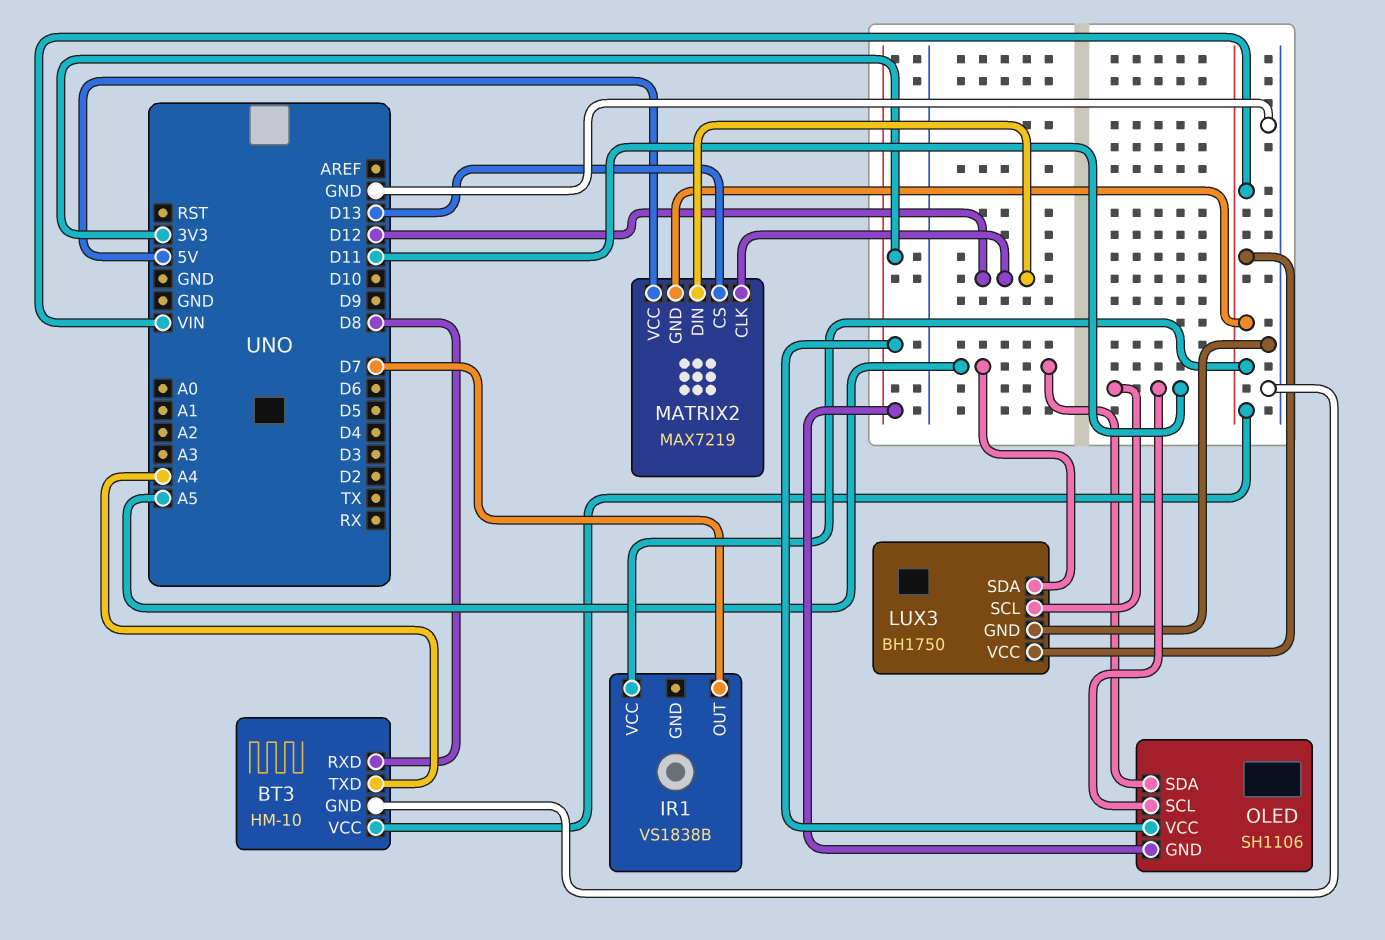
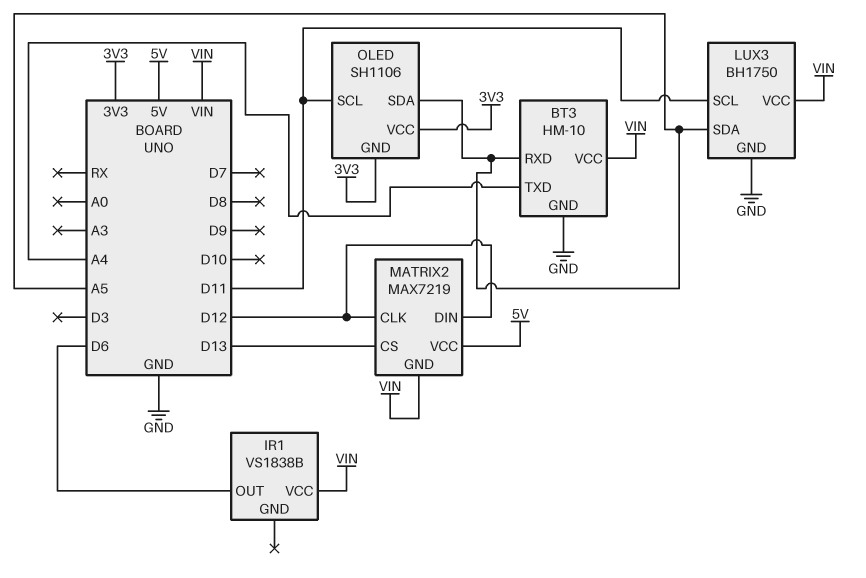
BT3 pin RXD: D8 -> A5
IR1 pin OUT: D7 -> D6

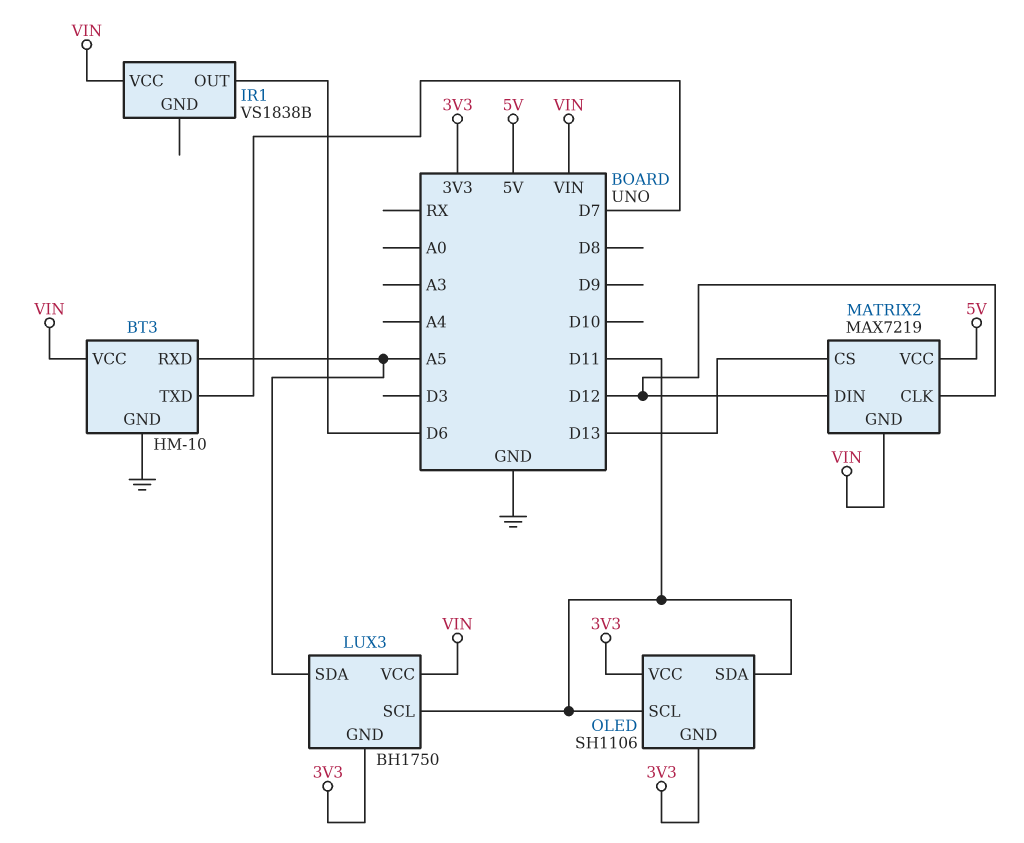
BT3 pin TXD: A4 -> D7
LUX3 pin GND: GND -> 3V3
OLED pin SDA: A5 -> D11

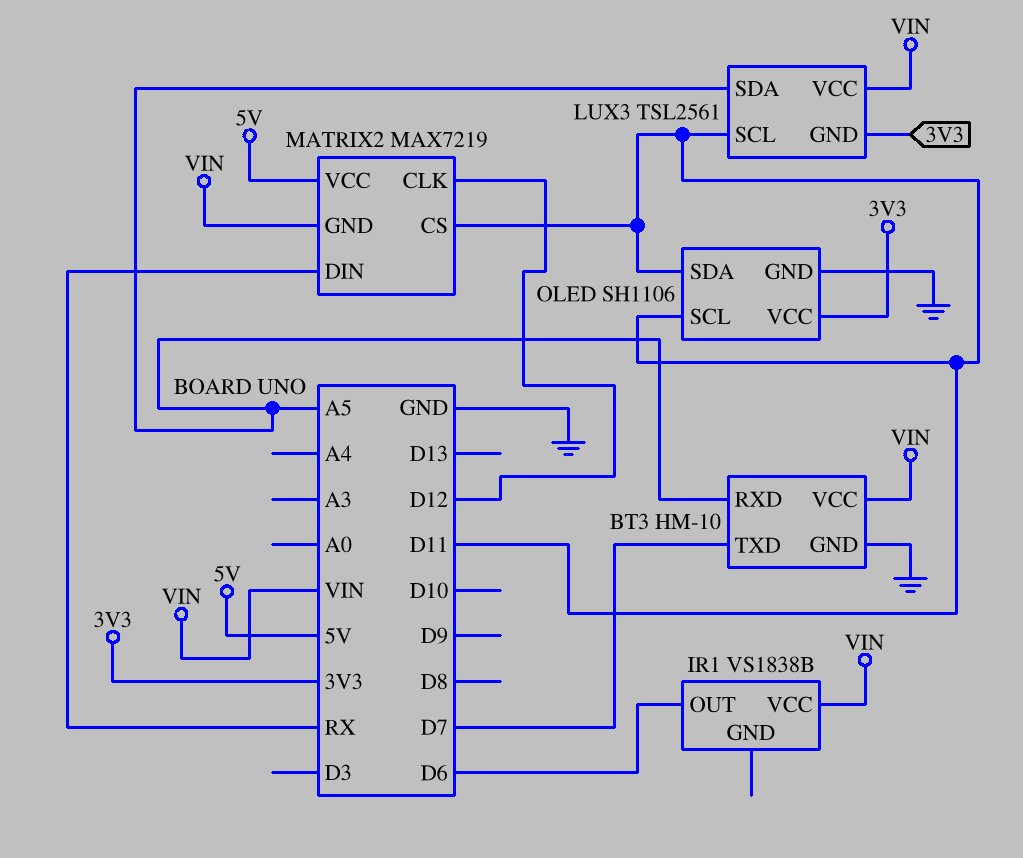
LUX3: BH1750 -> TSL2561
MATRIX2 pin CS: D13 -> D11
MATRIX2 pin DIN: D12 -> RX
OLED pin GND: 3V3 -> GND

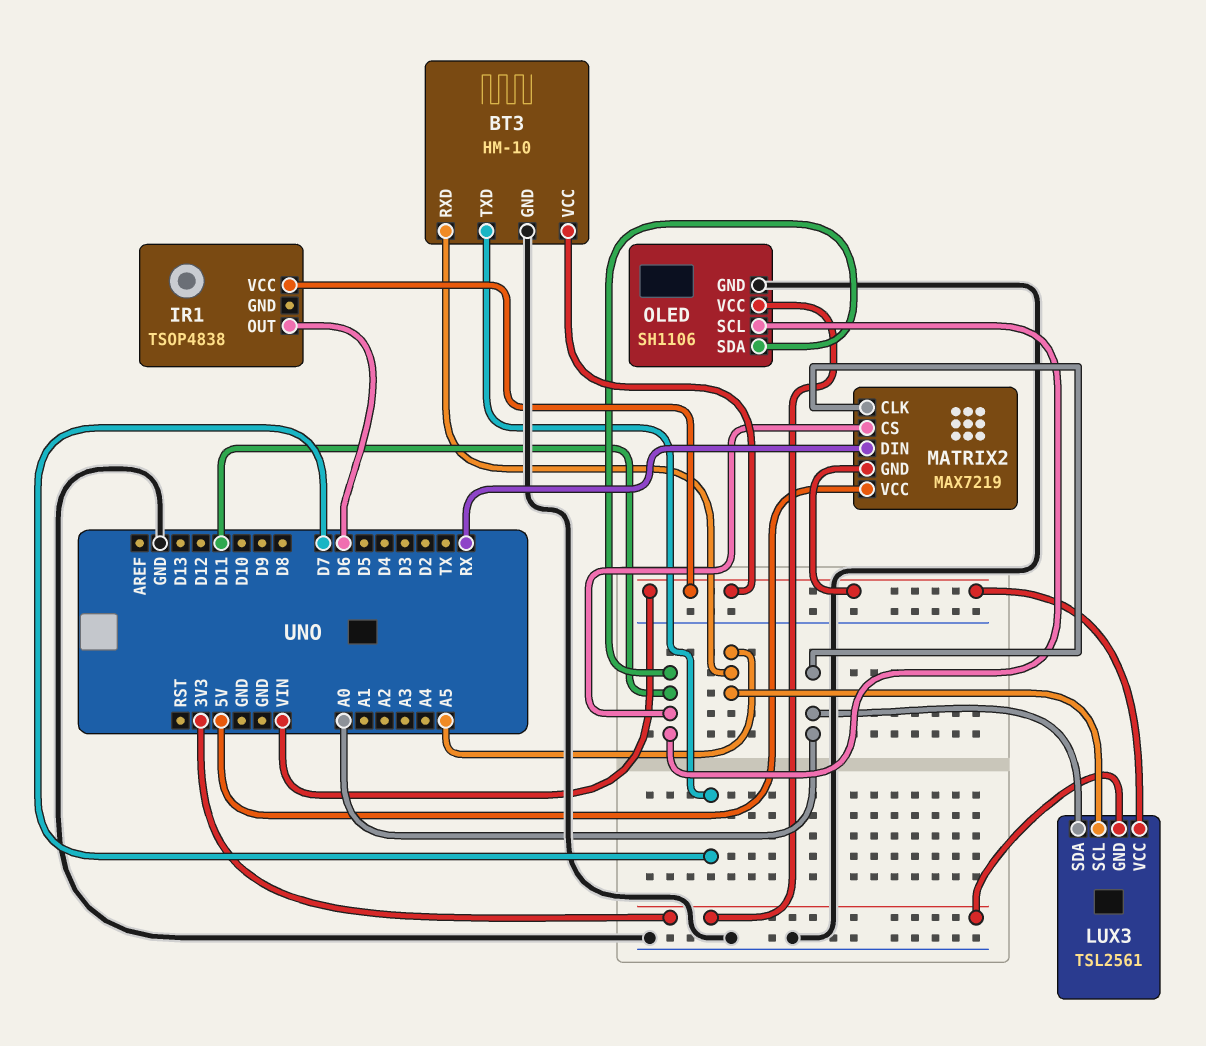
IR1: VS1838B -> TSOP4838
LUX3 pin SCL: D11 -> A5
LUX3 pin SDA: A5 -> A0
MATRIX2 pin CLK: D12 -> A0

